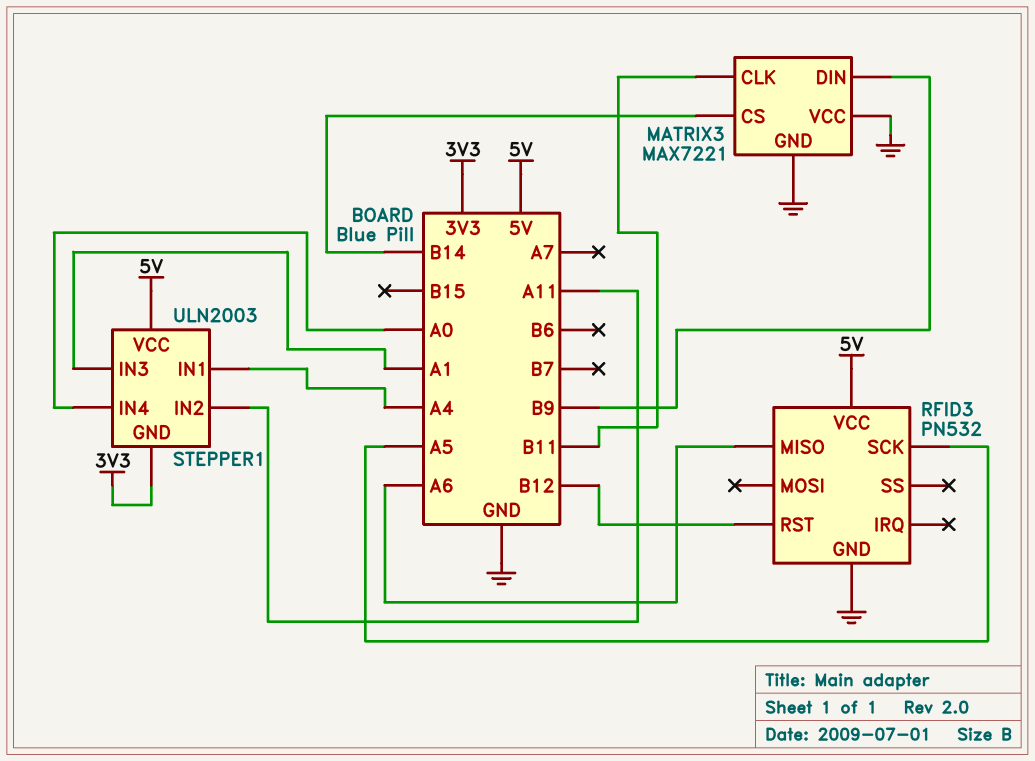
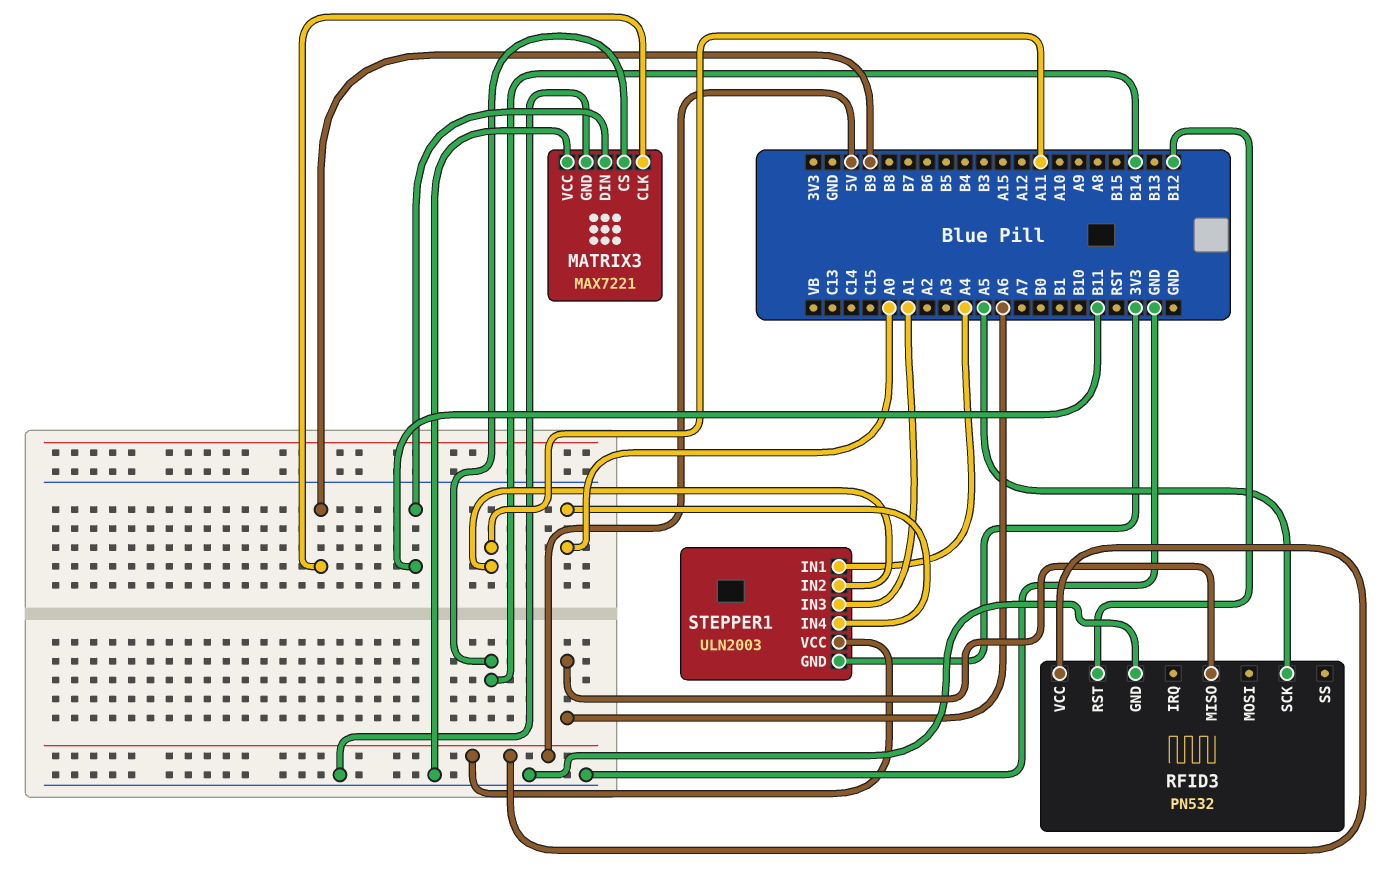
MATRIX3 pin CLK: B11 -> B9
MATRIX3 pin DIN: B9 -> B11

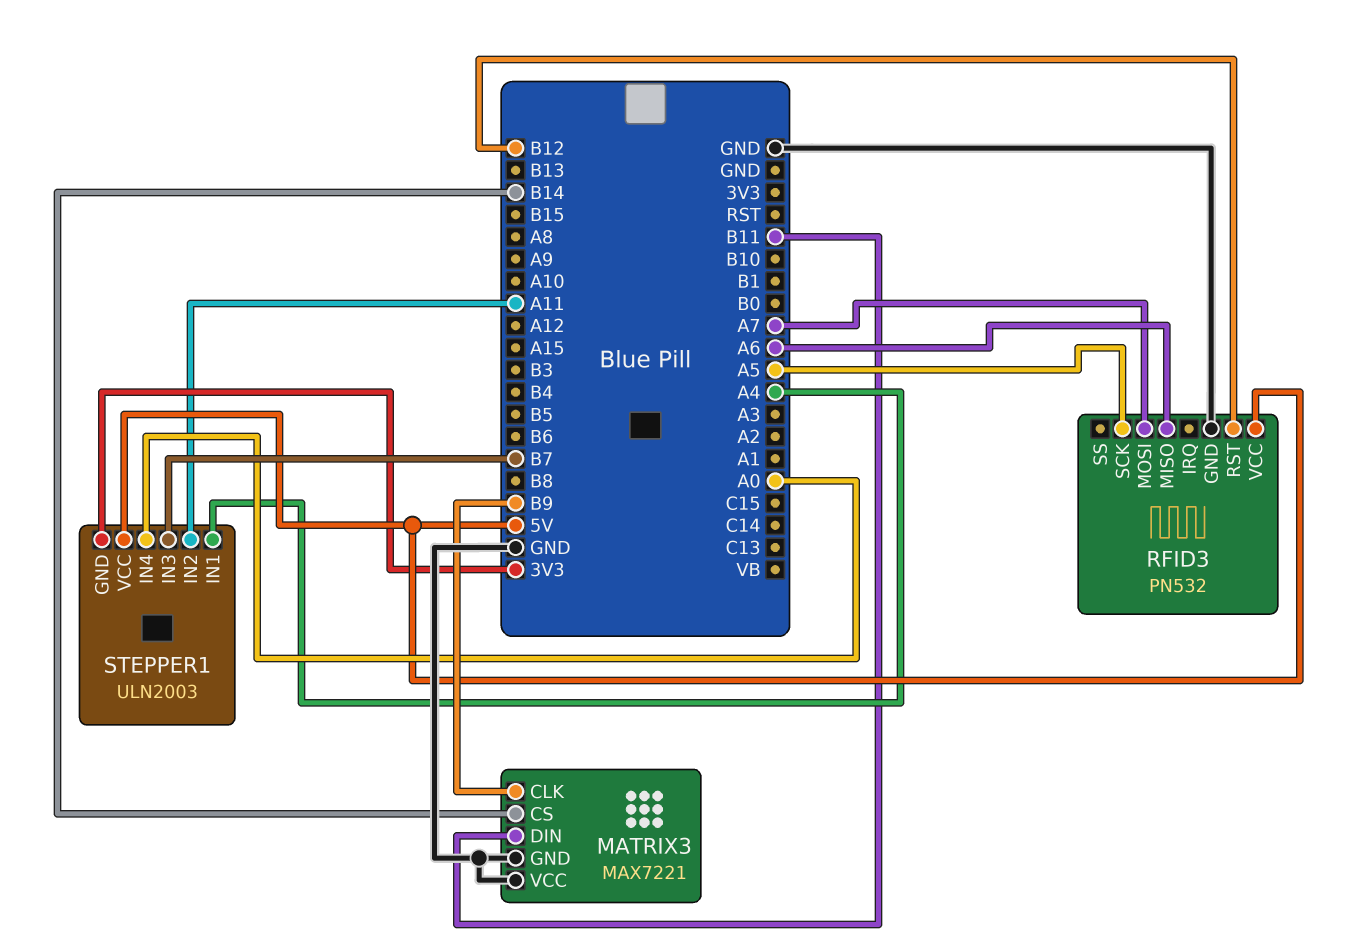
RFID3 pin MOSI: none -> A7
STEPPER1 pin IN3: A1 -> B7

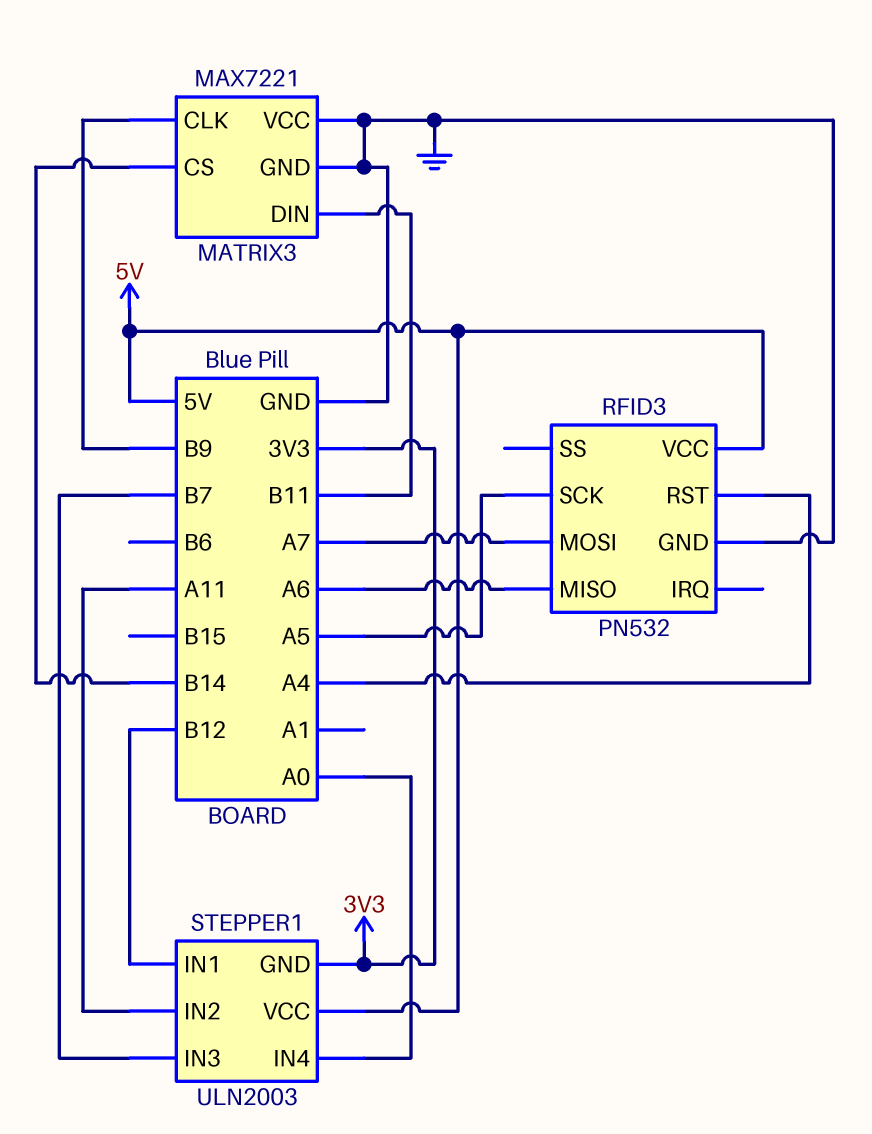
RFID3 pin RST: B12 -> A4
STEPPER1 pin IN1: A4 -> B12

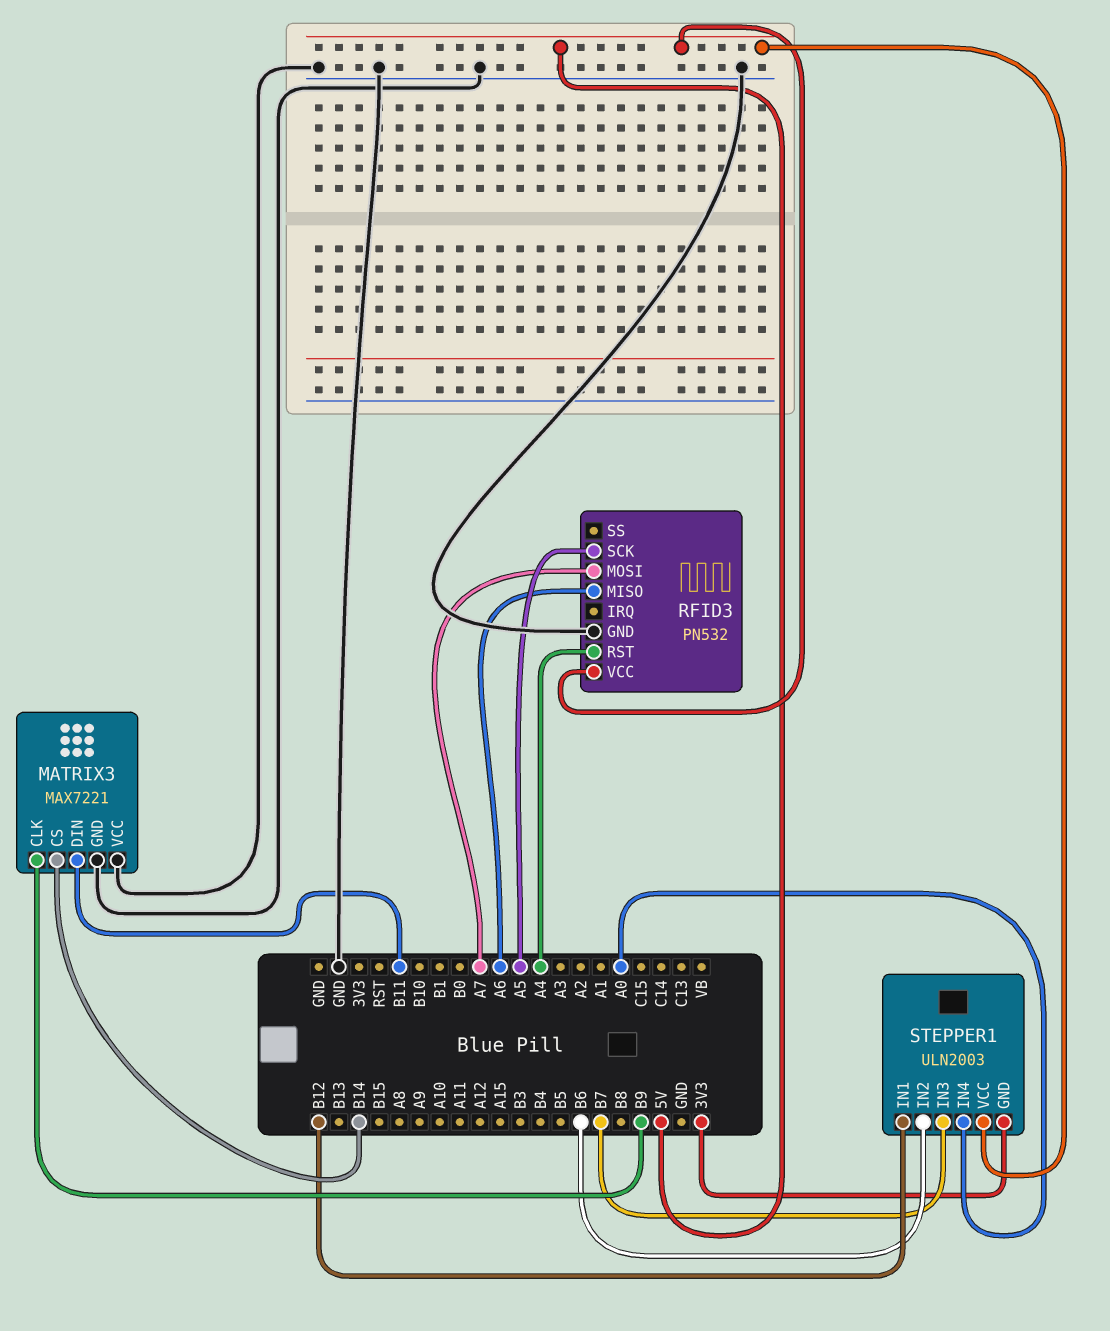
STEPPER1 pin IN2: A11 -> B6

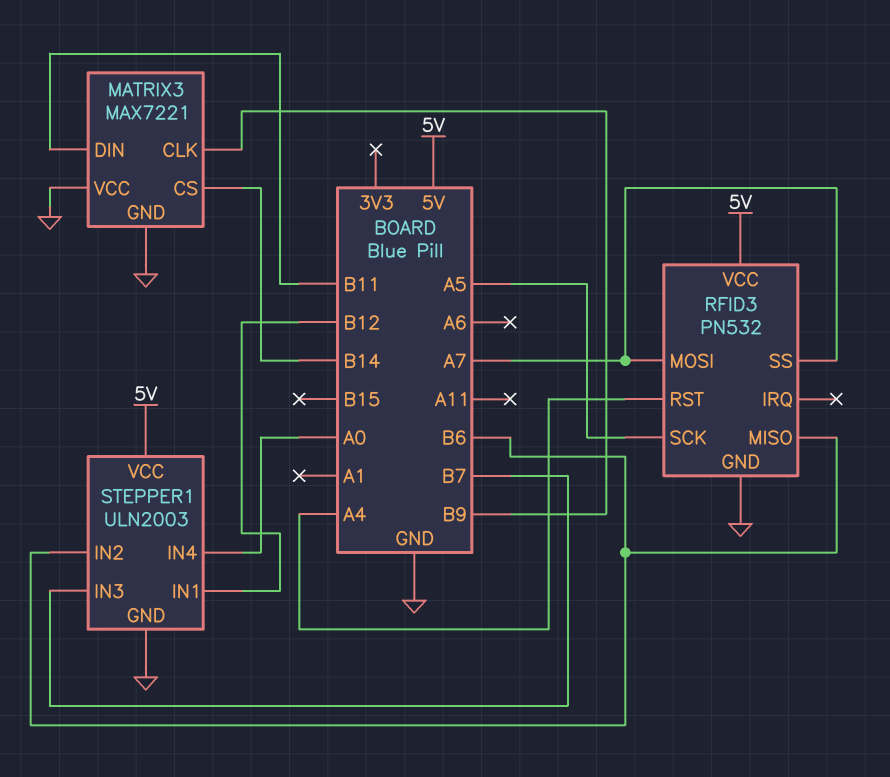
RFID3 pin MISO: A6 -> B6
RFID3 pin SS: none -> A7
STEPPER1 pin GND: 3V3 -> GND

